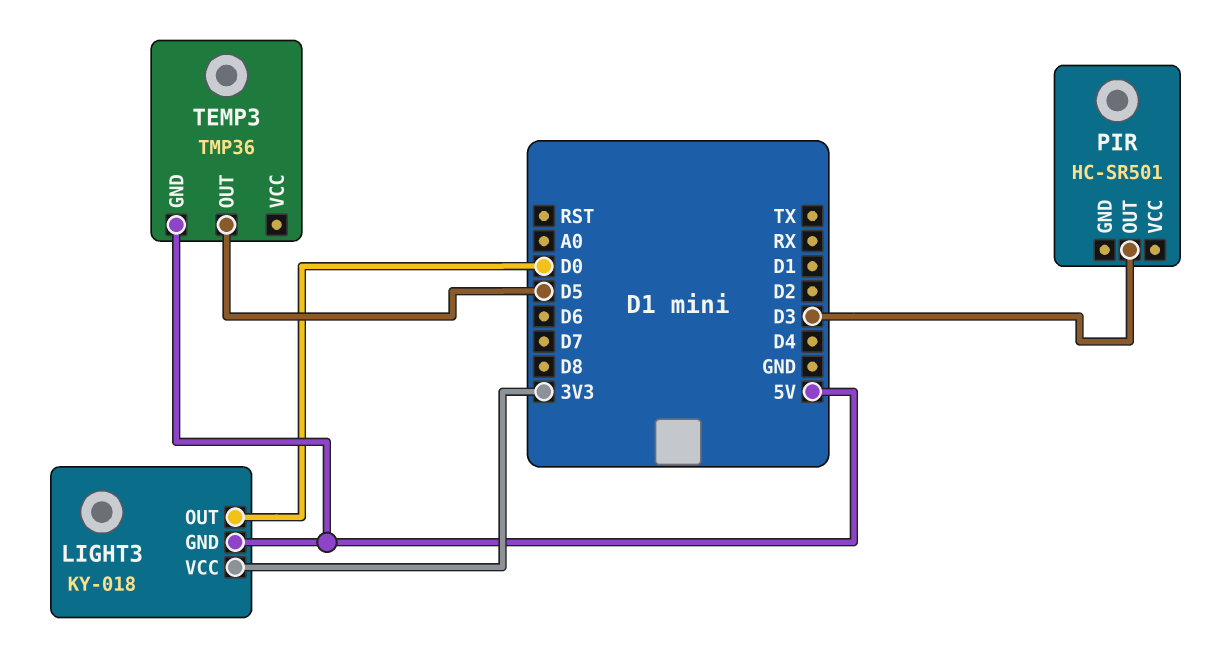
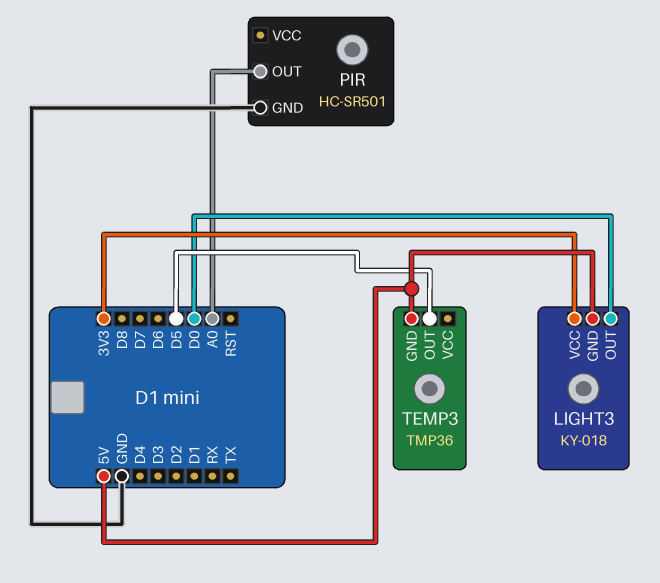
PIR pin GND: none -> GND
PIR pin OUT: D3 -> A0

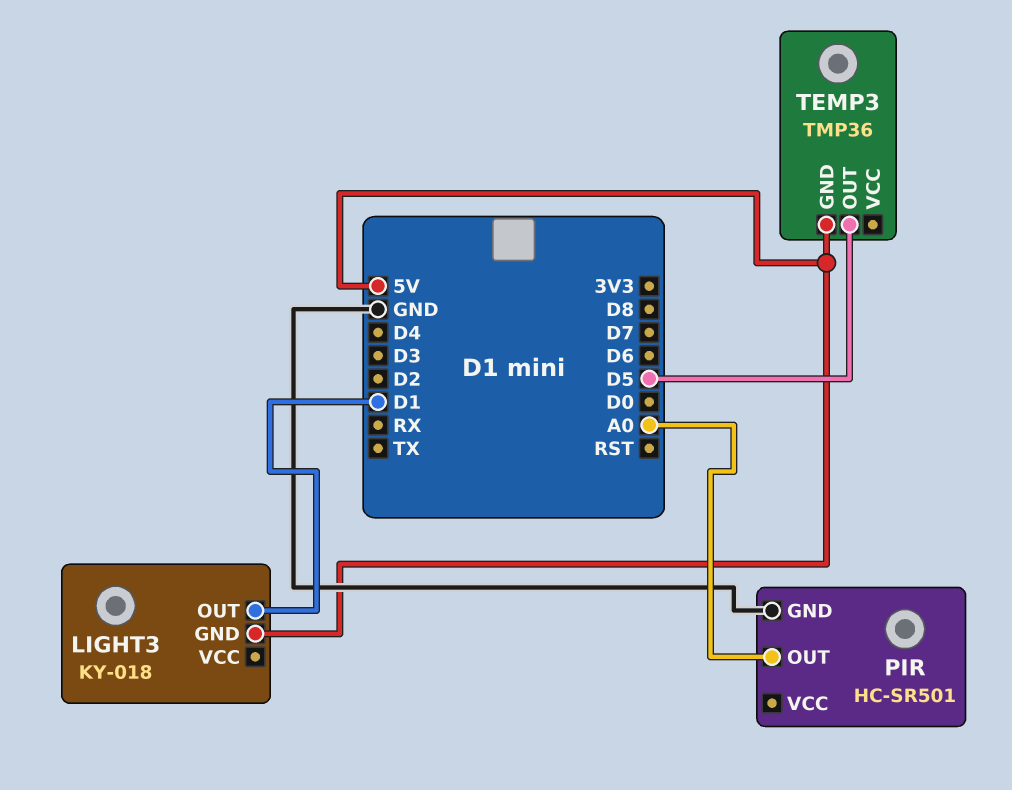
LIGHT3 pin OUT: D0 -> D1
LIGHT3 pin VCC: 3V3 -> none

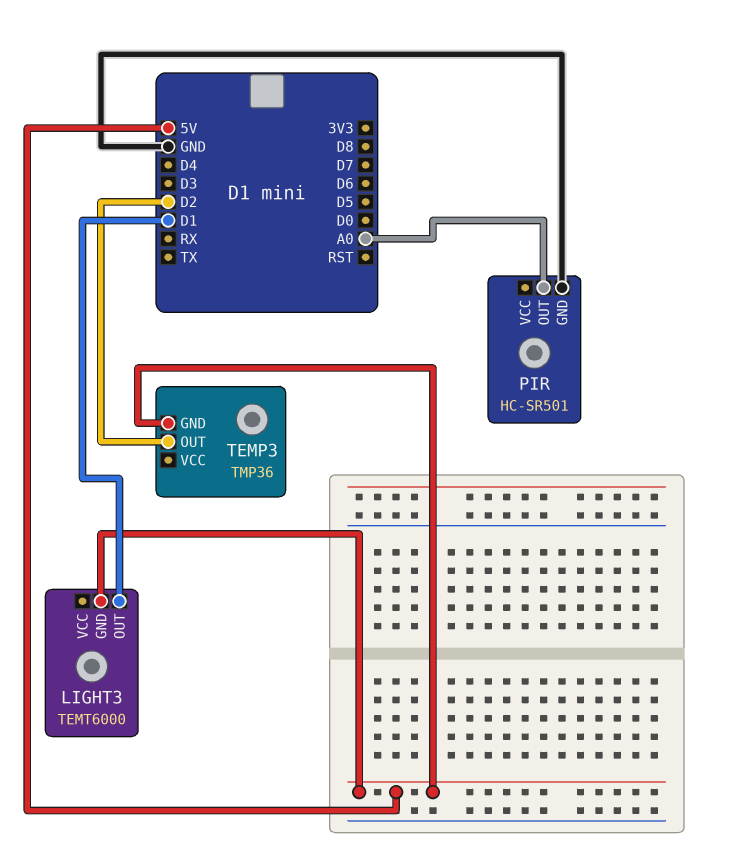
LIGHT3: KY-018 -> TEMT6000
TEMP3 pin OUT: D5 -> D2

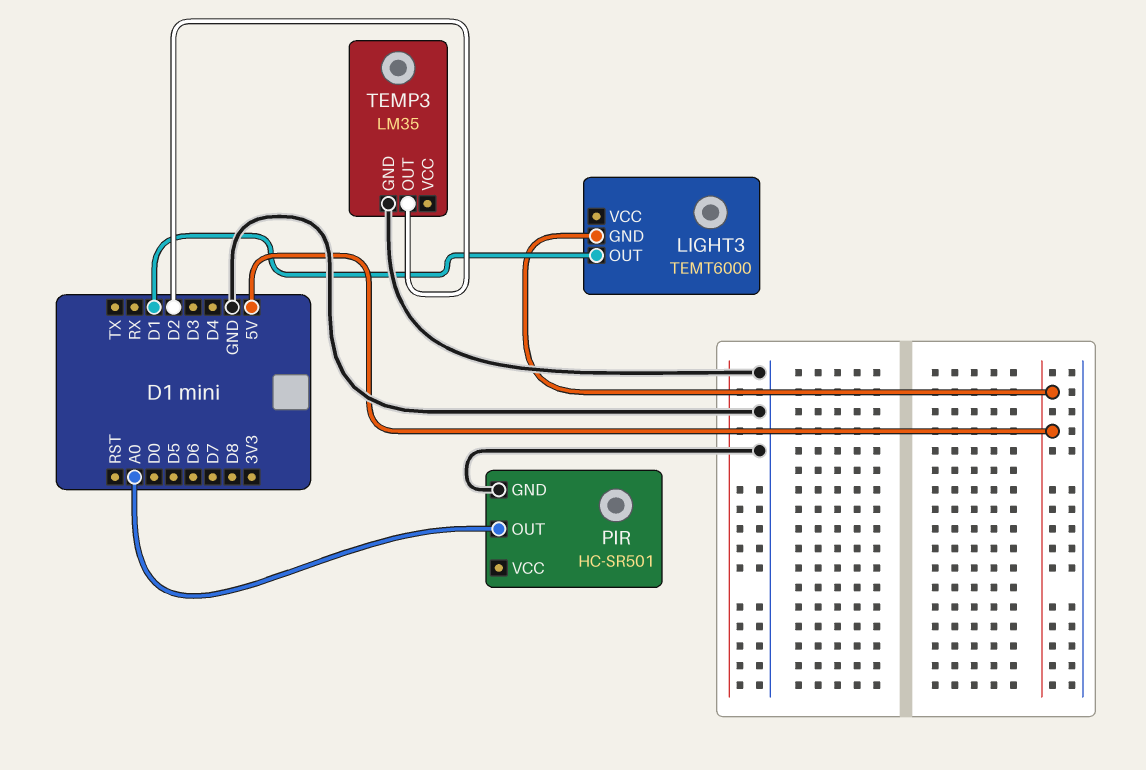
TEMP3: TMP36 -> LM35
TEMP3 pin GND: 5V -> GND

